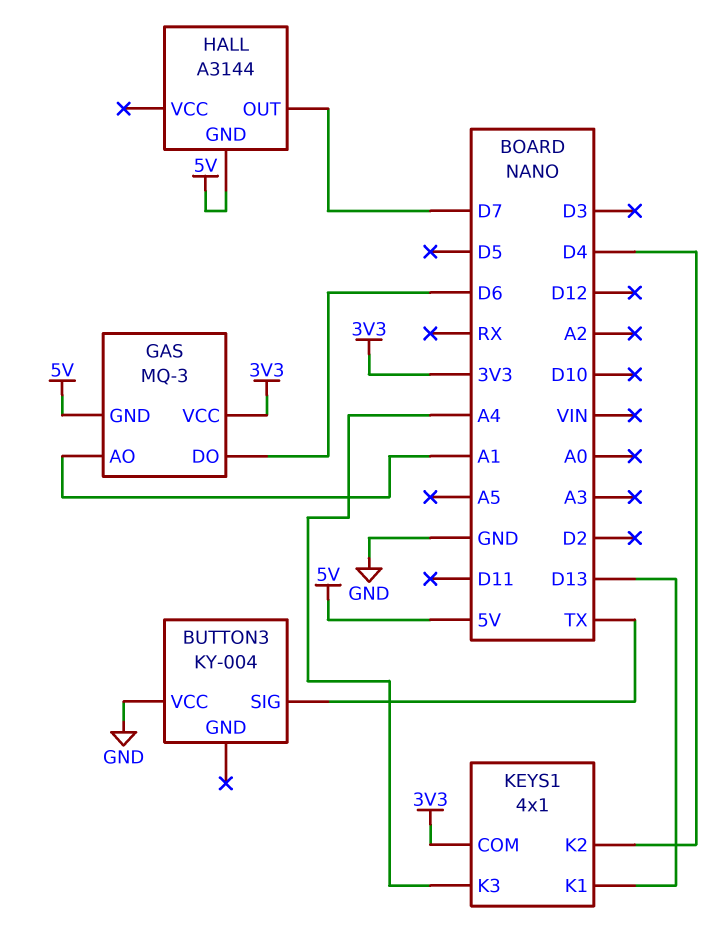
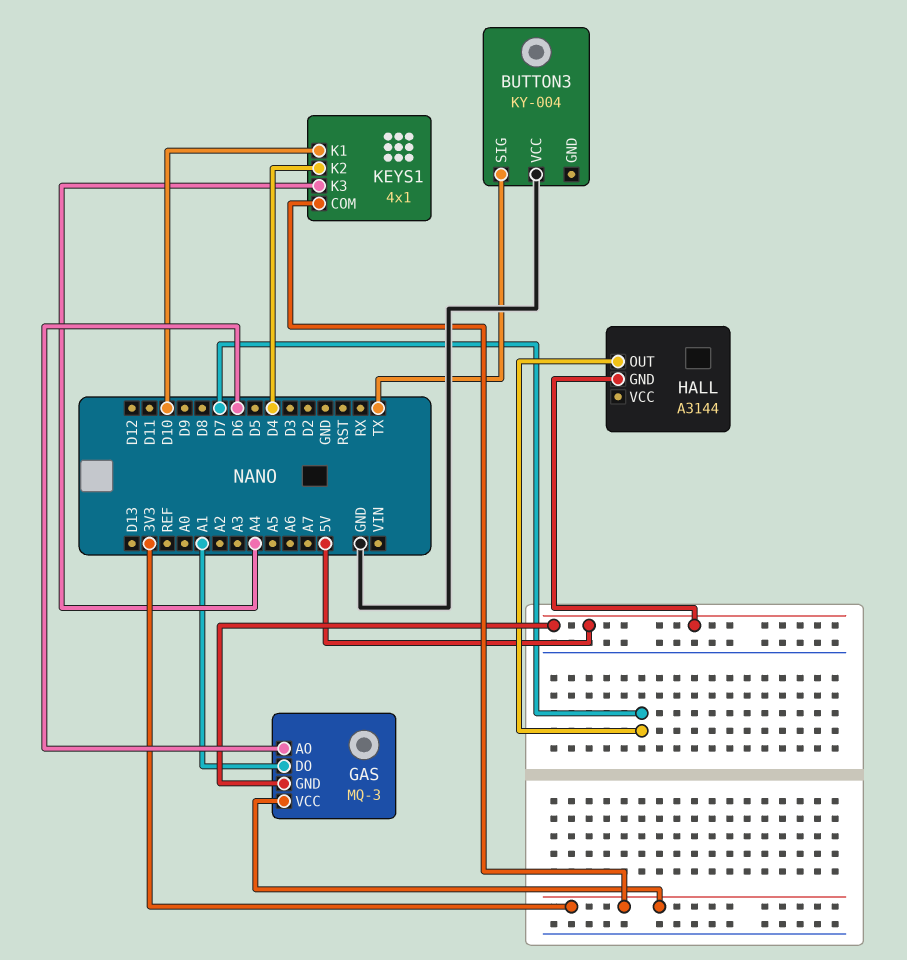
GAS pin AO: A1 -> D6
GAS pin DO: D6 -> A1
KEYS1 pin K1: D13 -> D10

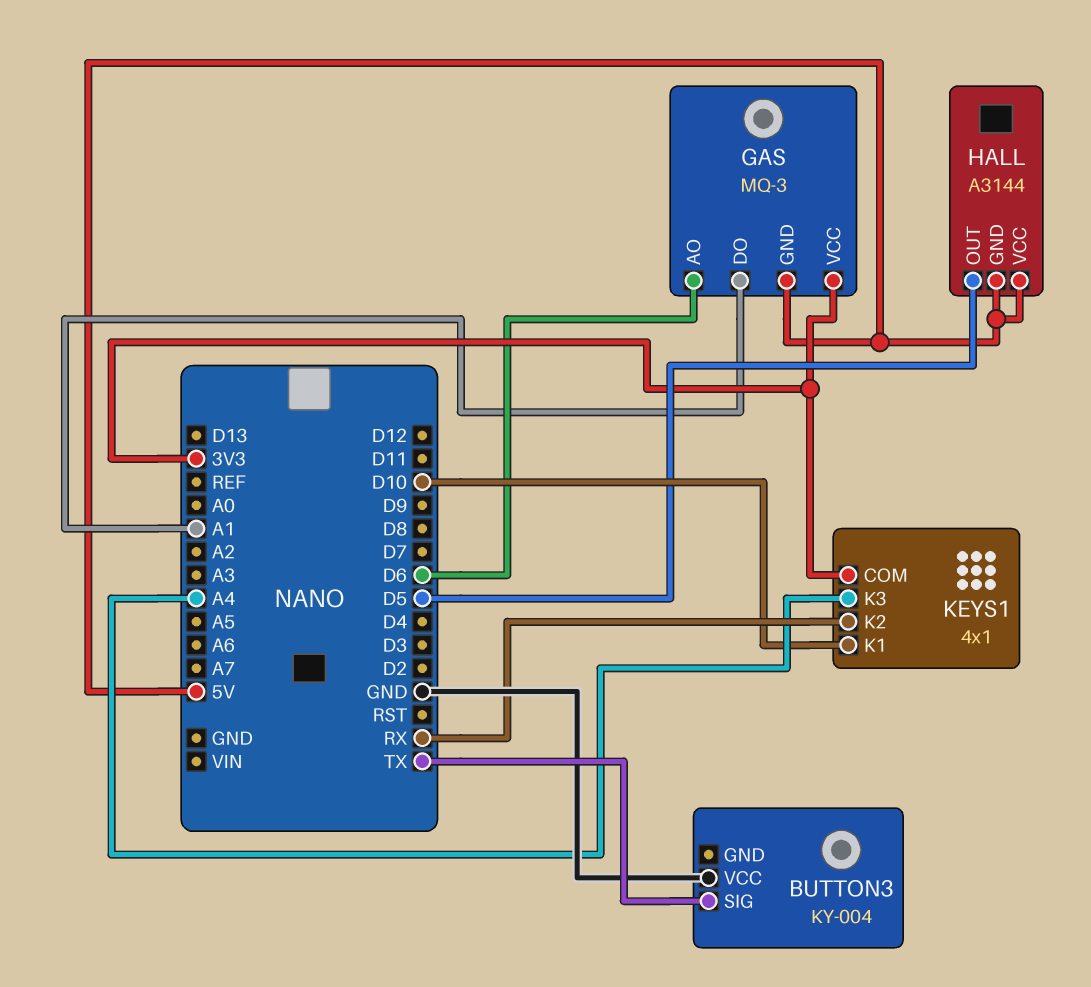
HALL pin OUT: D7 -> D5
HALL pin VCC: none -> 5V
KEYS1 pin K2: D4 -> RX

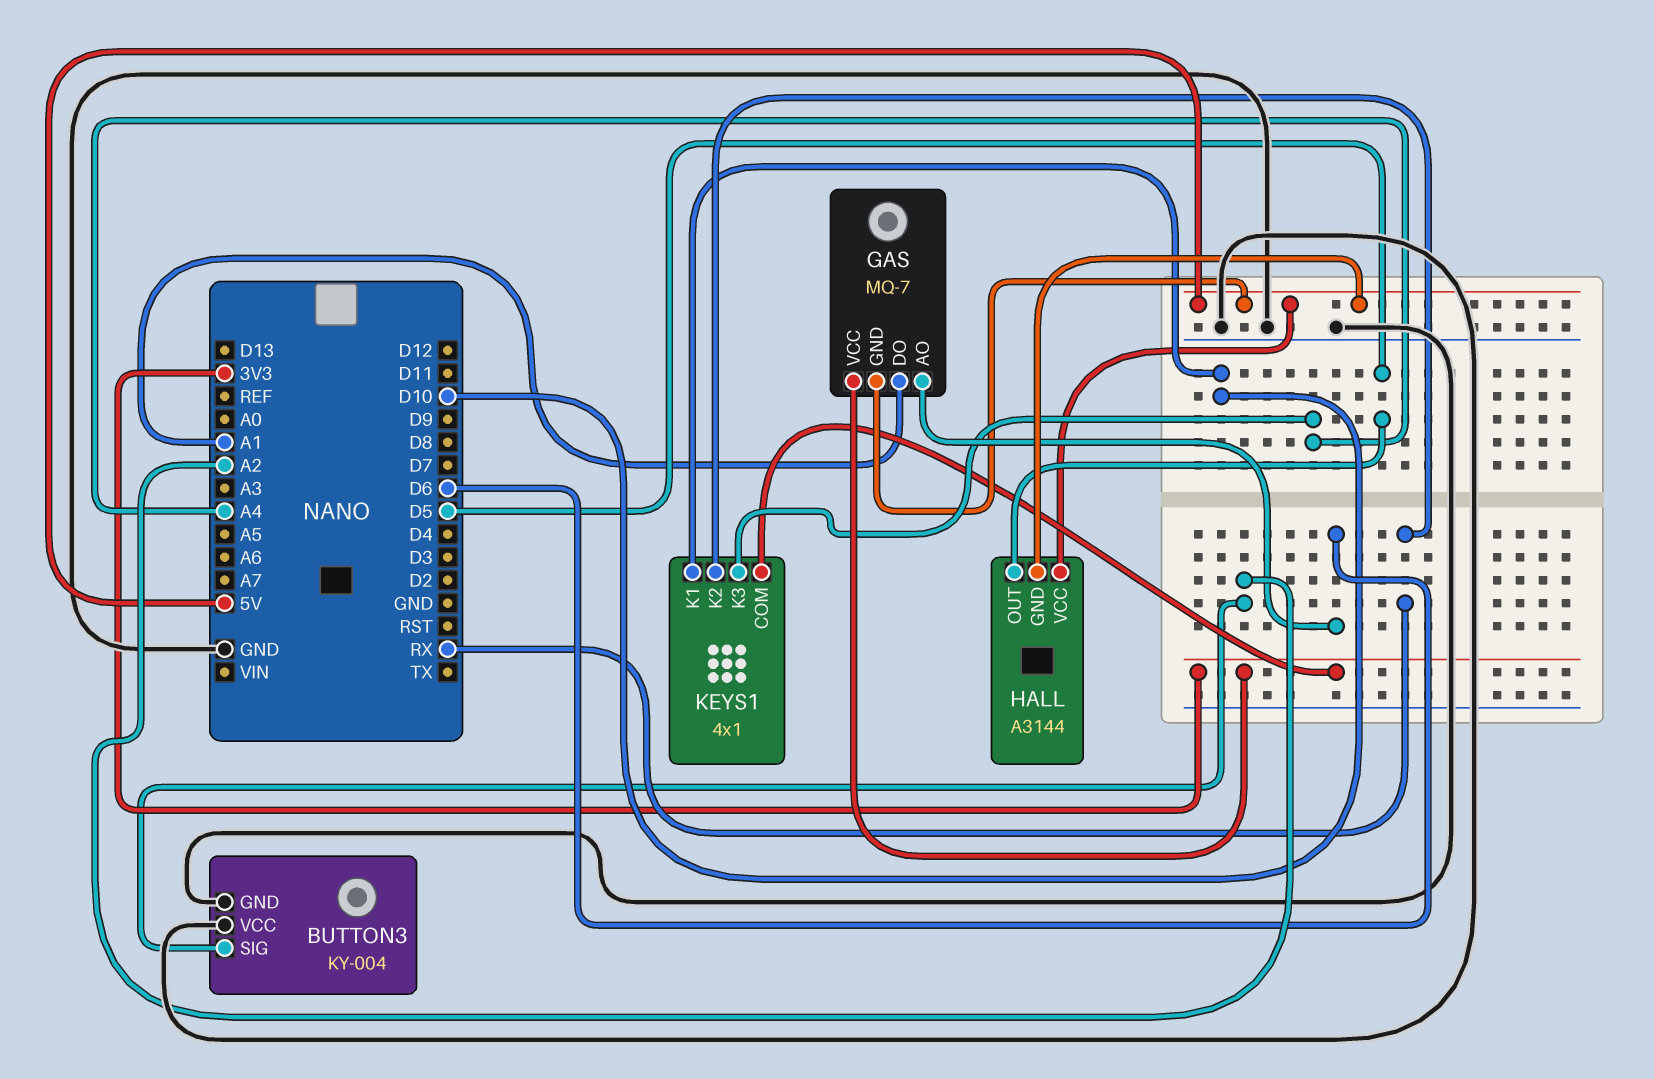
BUTTON3 pin GND: none -> GND
BUTTON3 pin SIG: TX -> A2
GAS: MQ-3 -> MQ-7

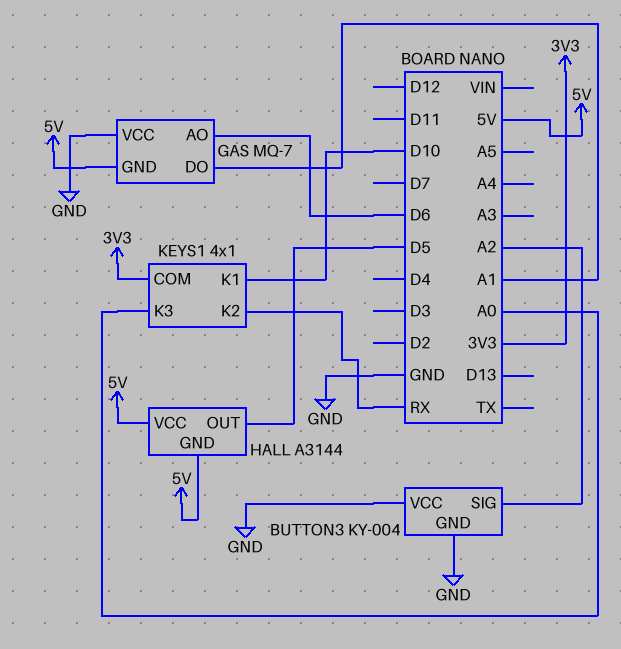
GAS pin VCC: 3V3 -> GND
KEYS1 pin K3: A4 -> A0

